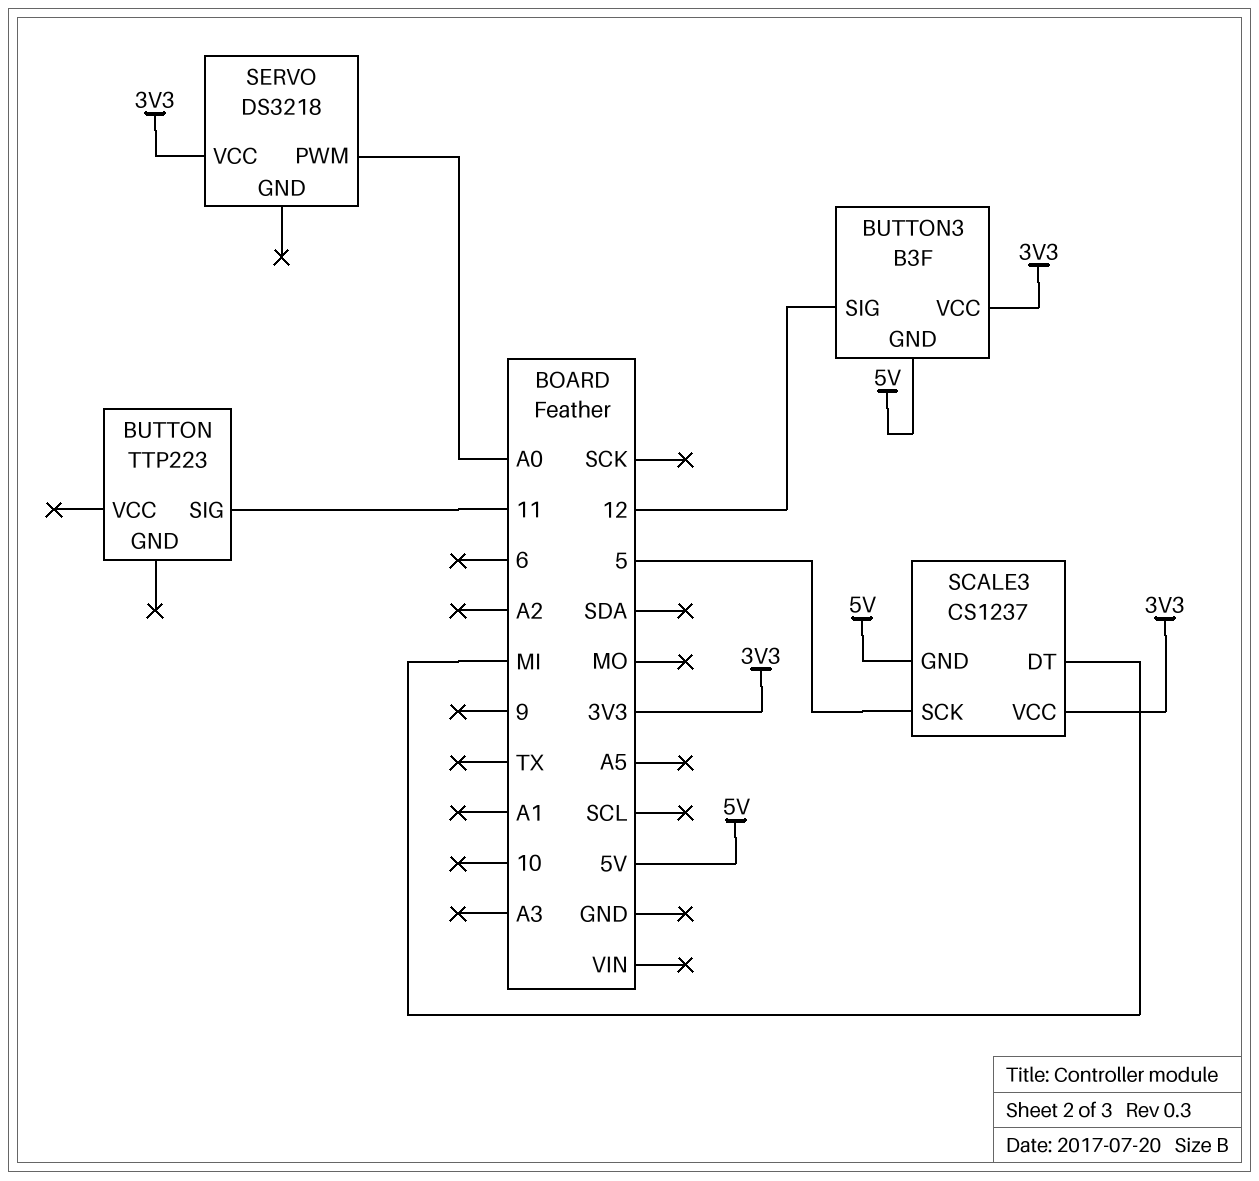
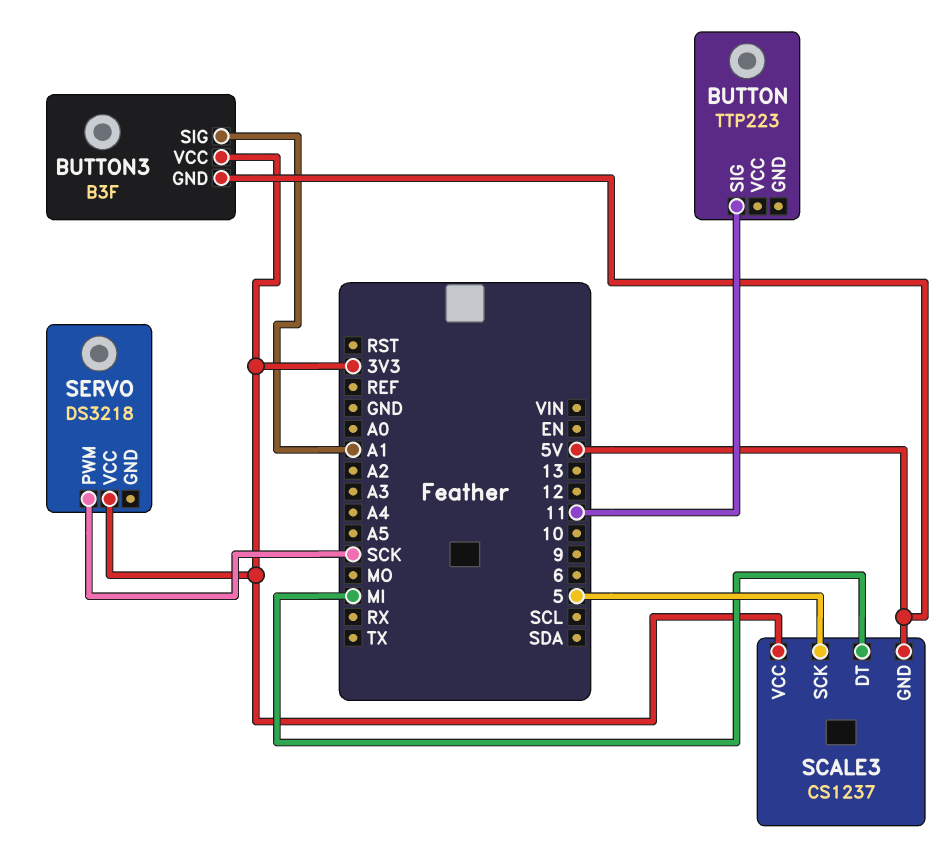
BUTTON3 pin SIG: 12 -> A1
SERVO pin PWM: A0 -> SCK

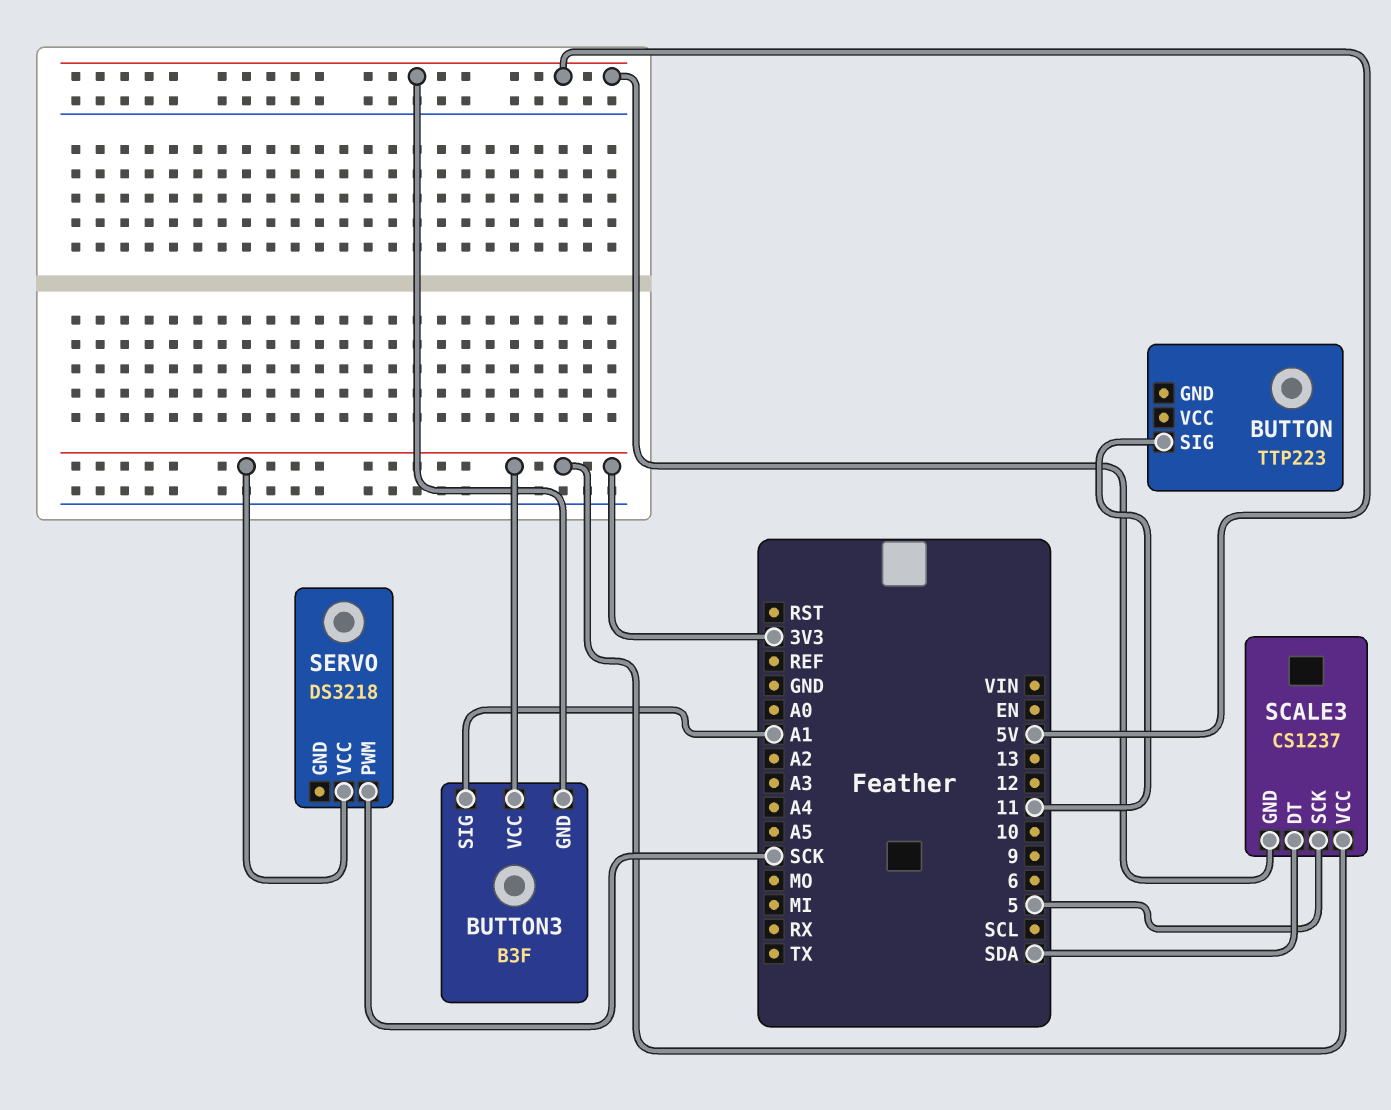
SCALE3 pin DT: MI -> SDA

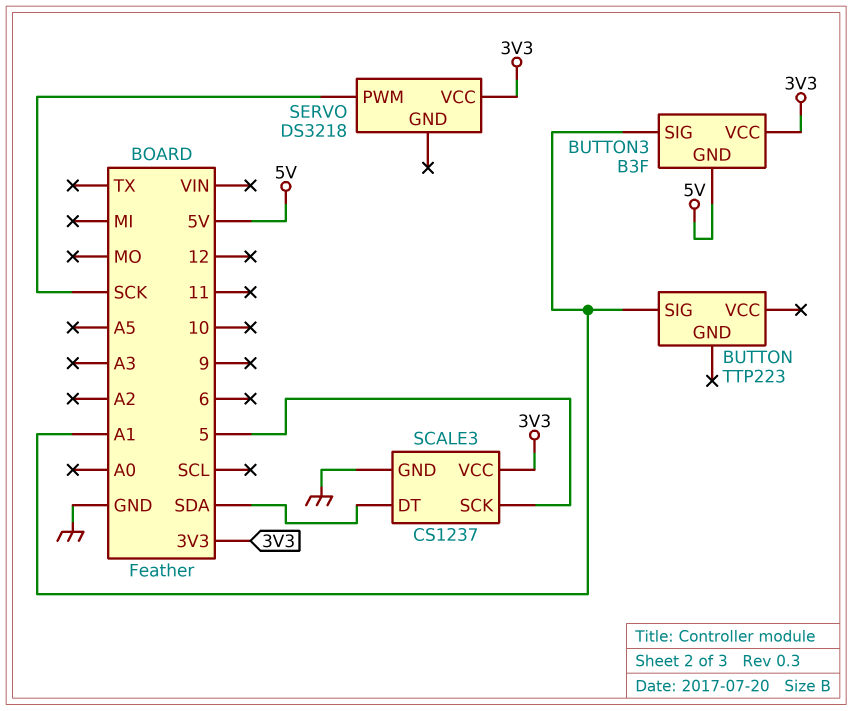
BUTTON pin SIG: 11 -> A1
SCALE3 pin GND: 5V -> GND

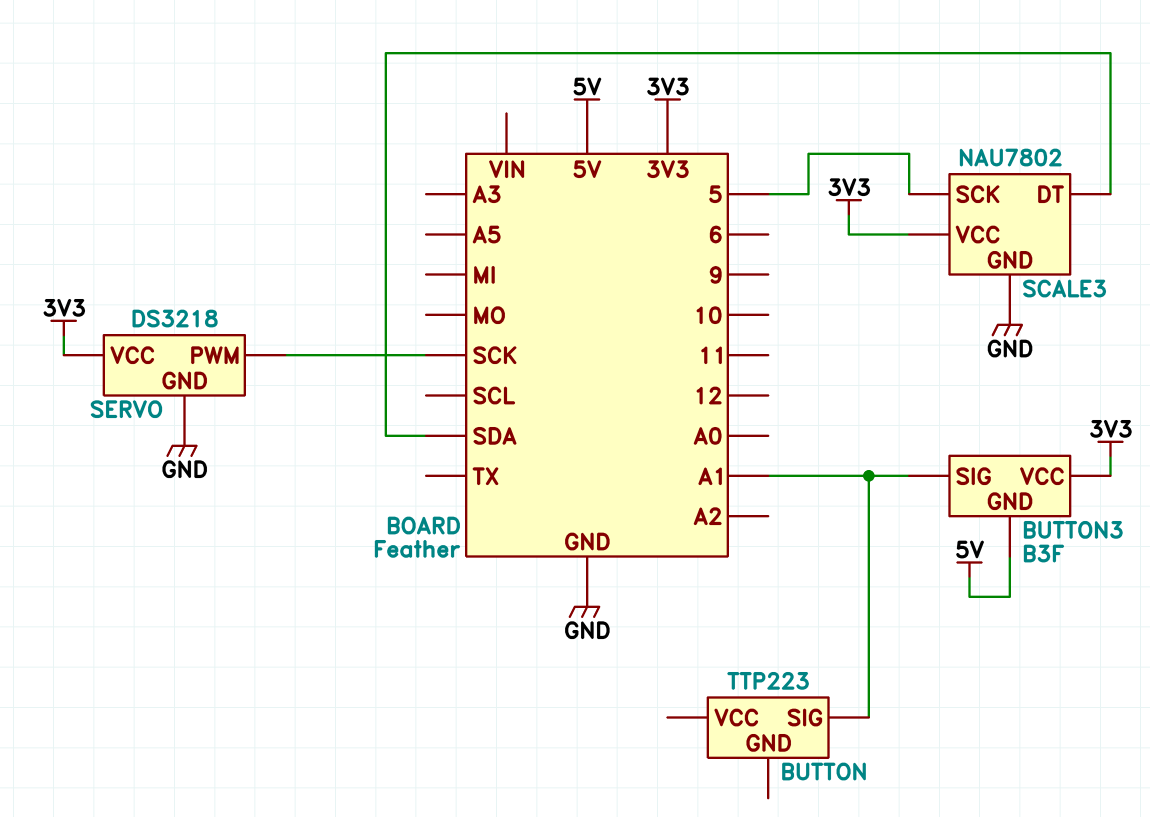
SCALE3: CS1237 -> NAU7802
SERVO pin GND: none -> GND

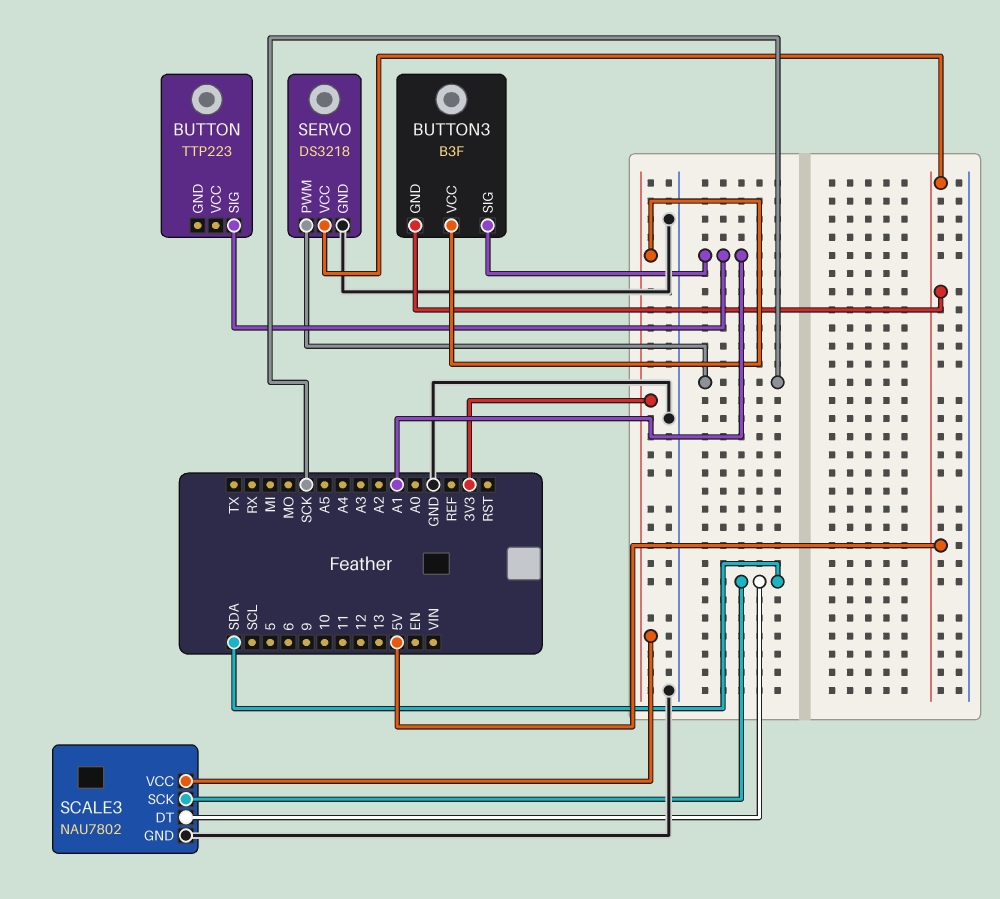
SCALE3 pin SCK: 5 -> SDA
SERVO pin VCC: 3V3 -> 5V

